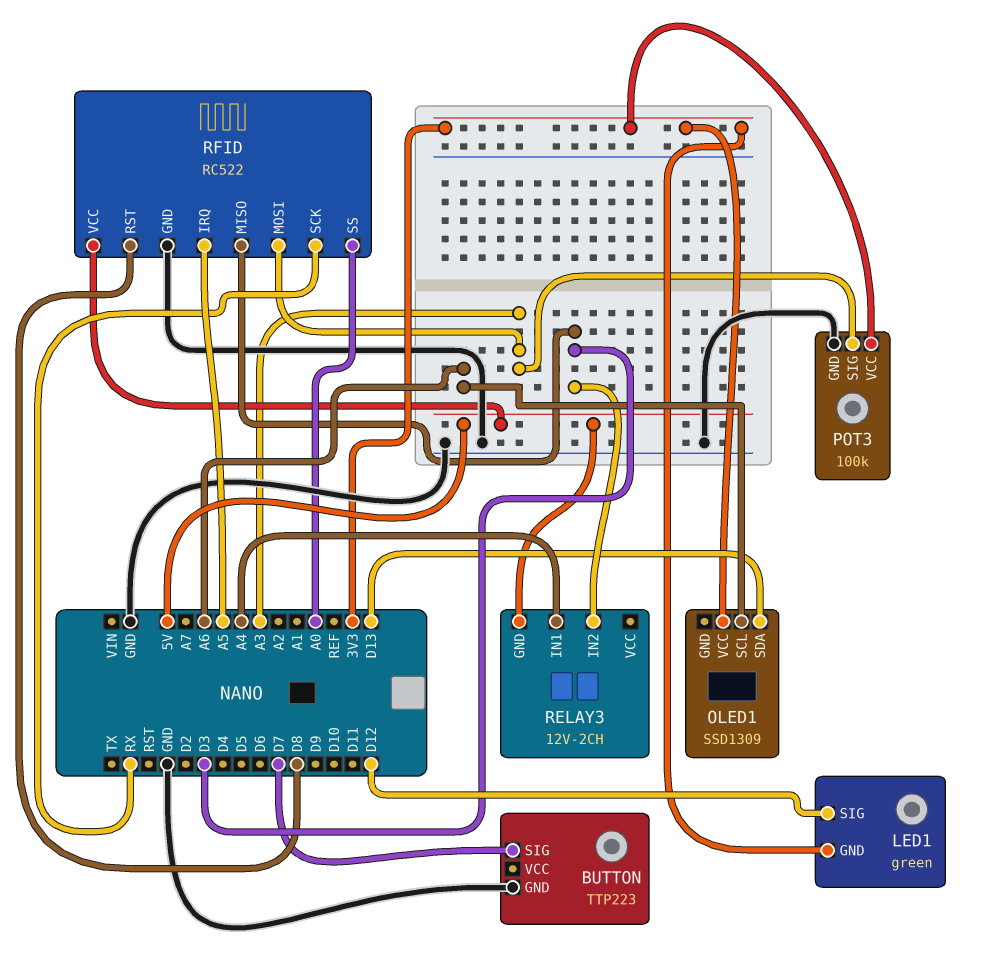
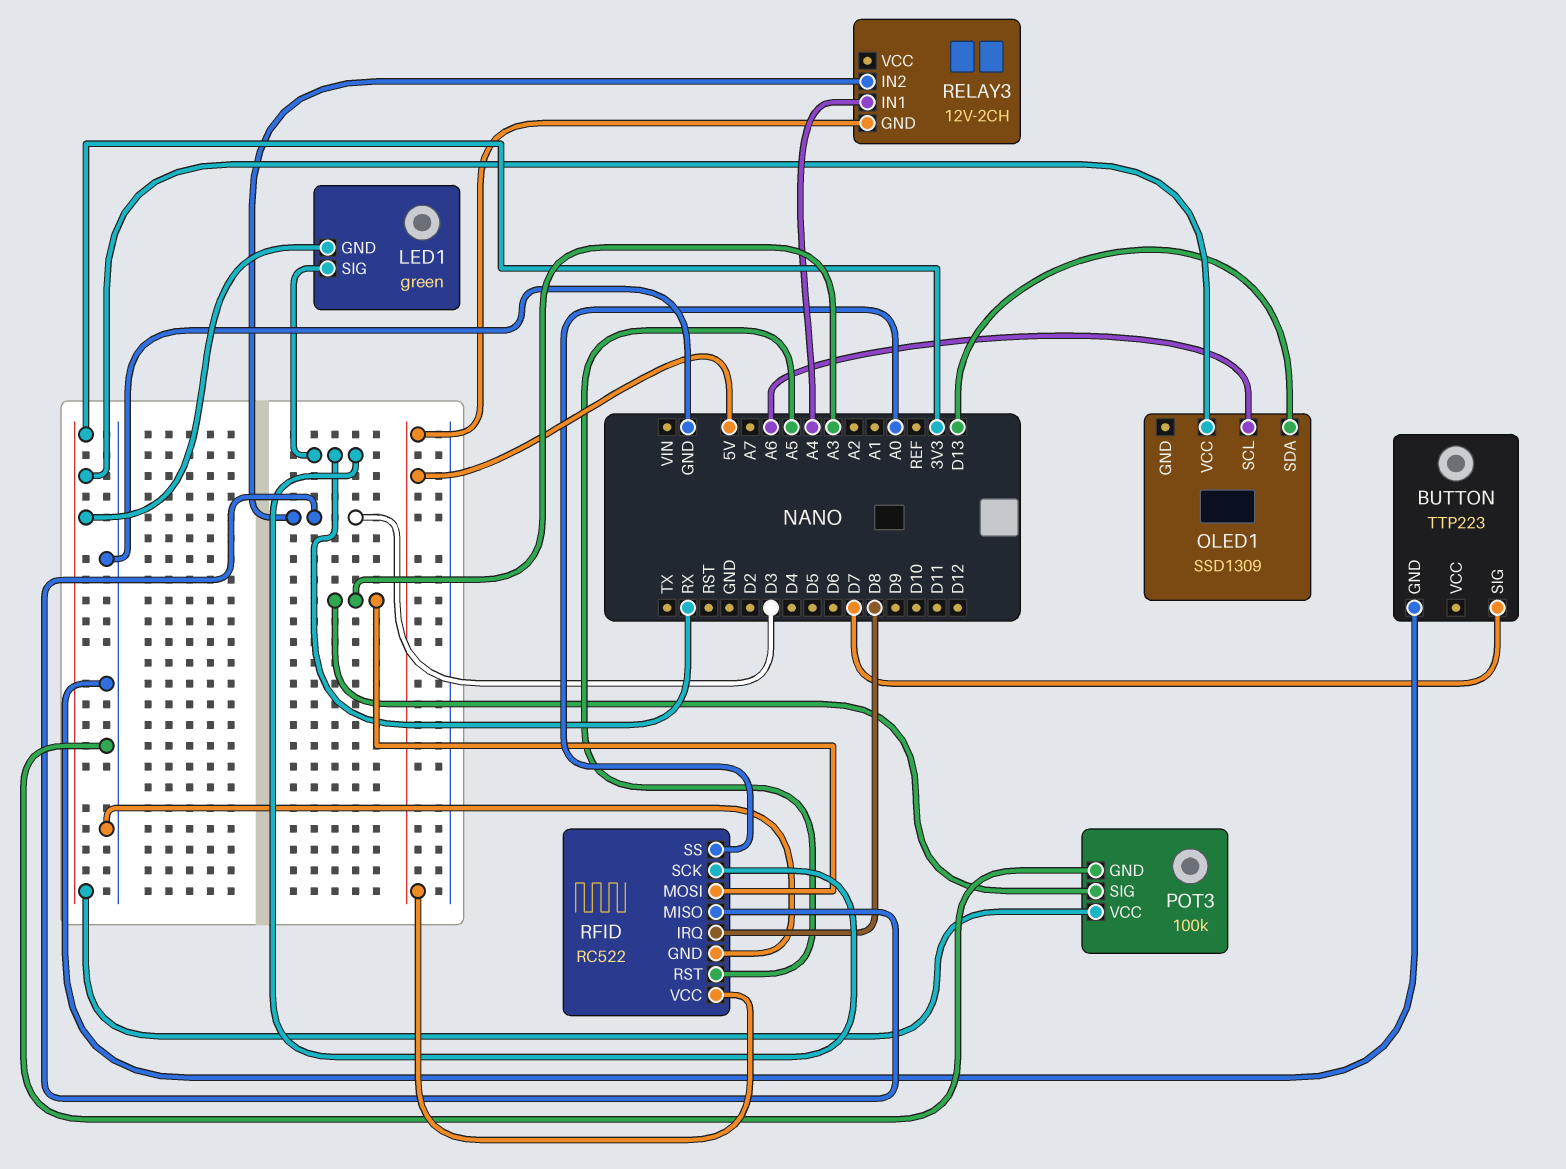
LED1 pin SIG: D12 -> RX
RFID pin IRQ: A5 -> D8
RFID pin RST: D8 -> A5

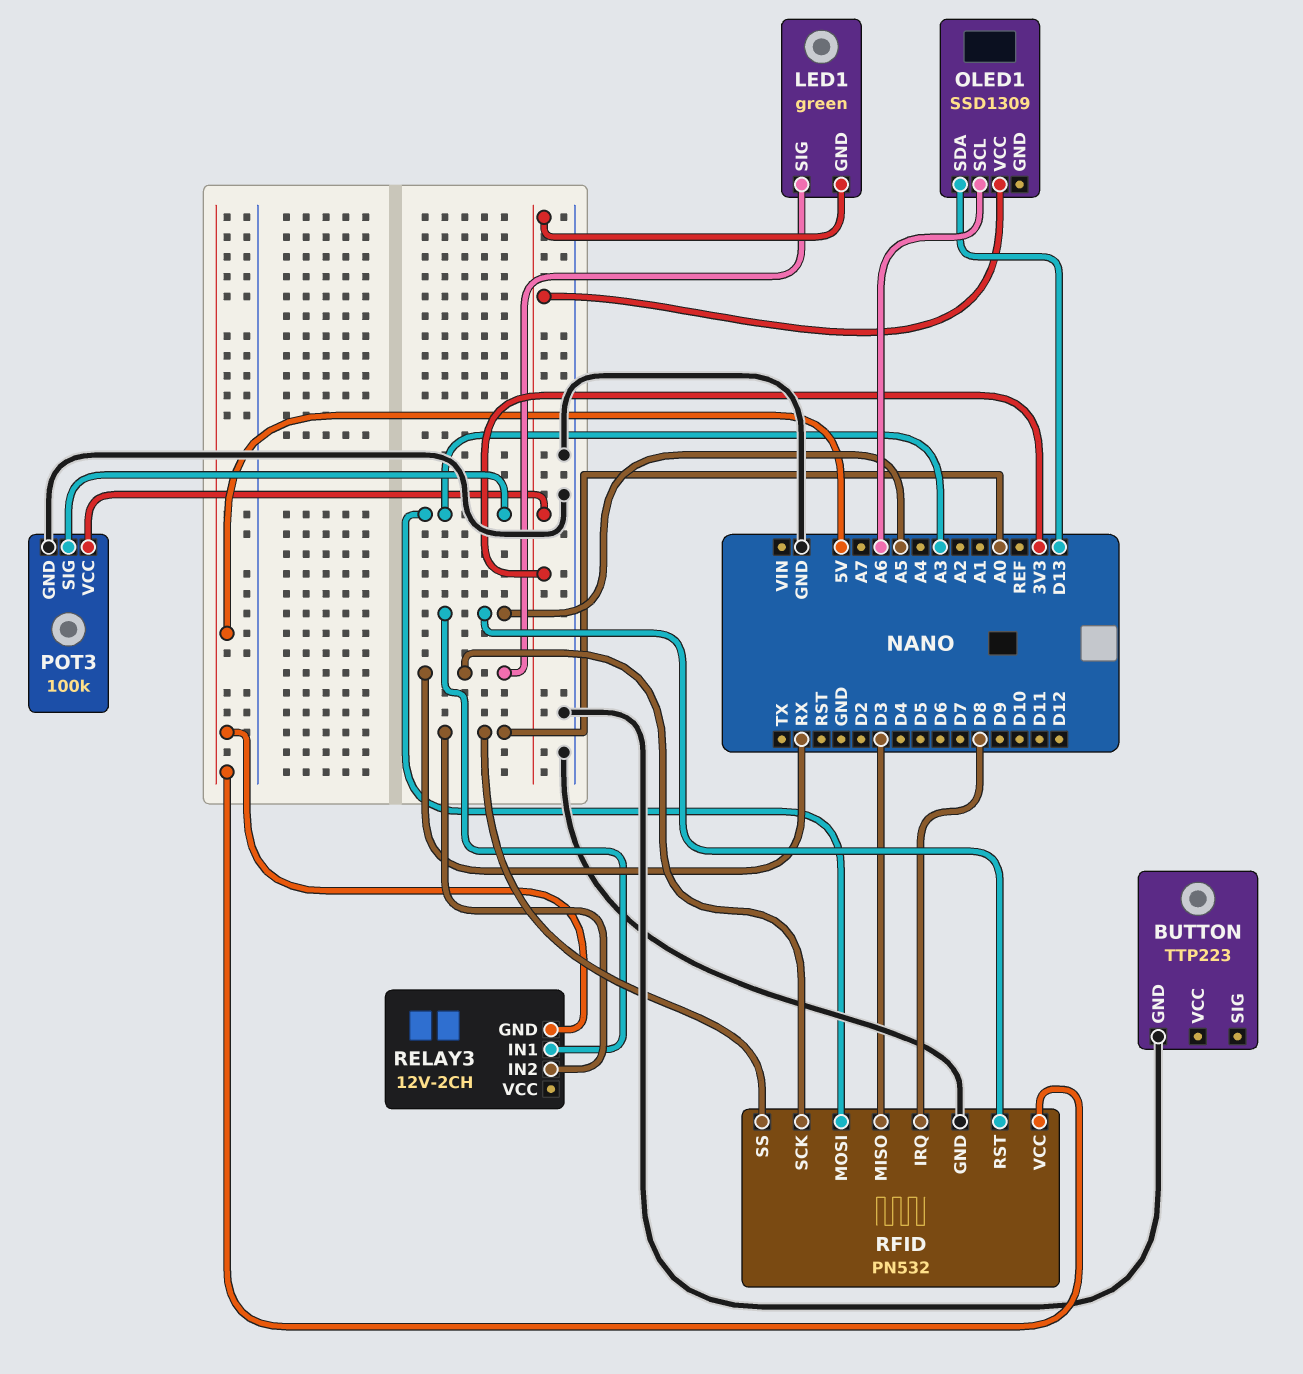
BUTTON pin SIG: D7 -> none
RELAY3 pin IN1: A4 -> A5
RELAY3 pin IN2: D3 -> A0
RFID: RC522 -> PN532

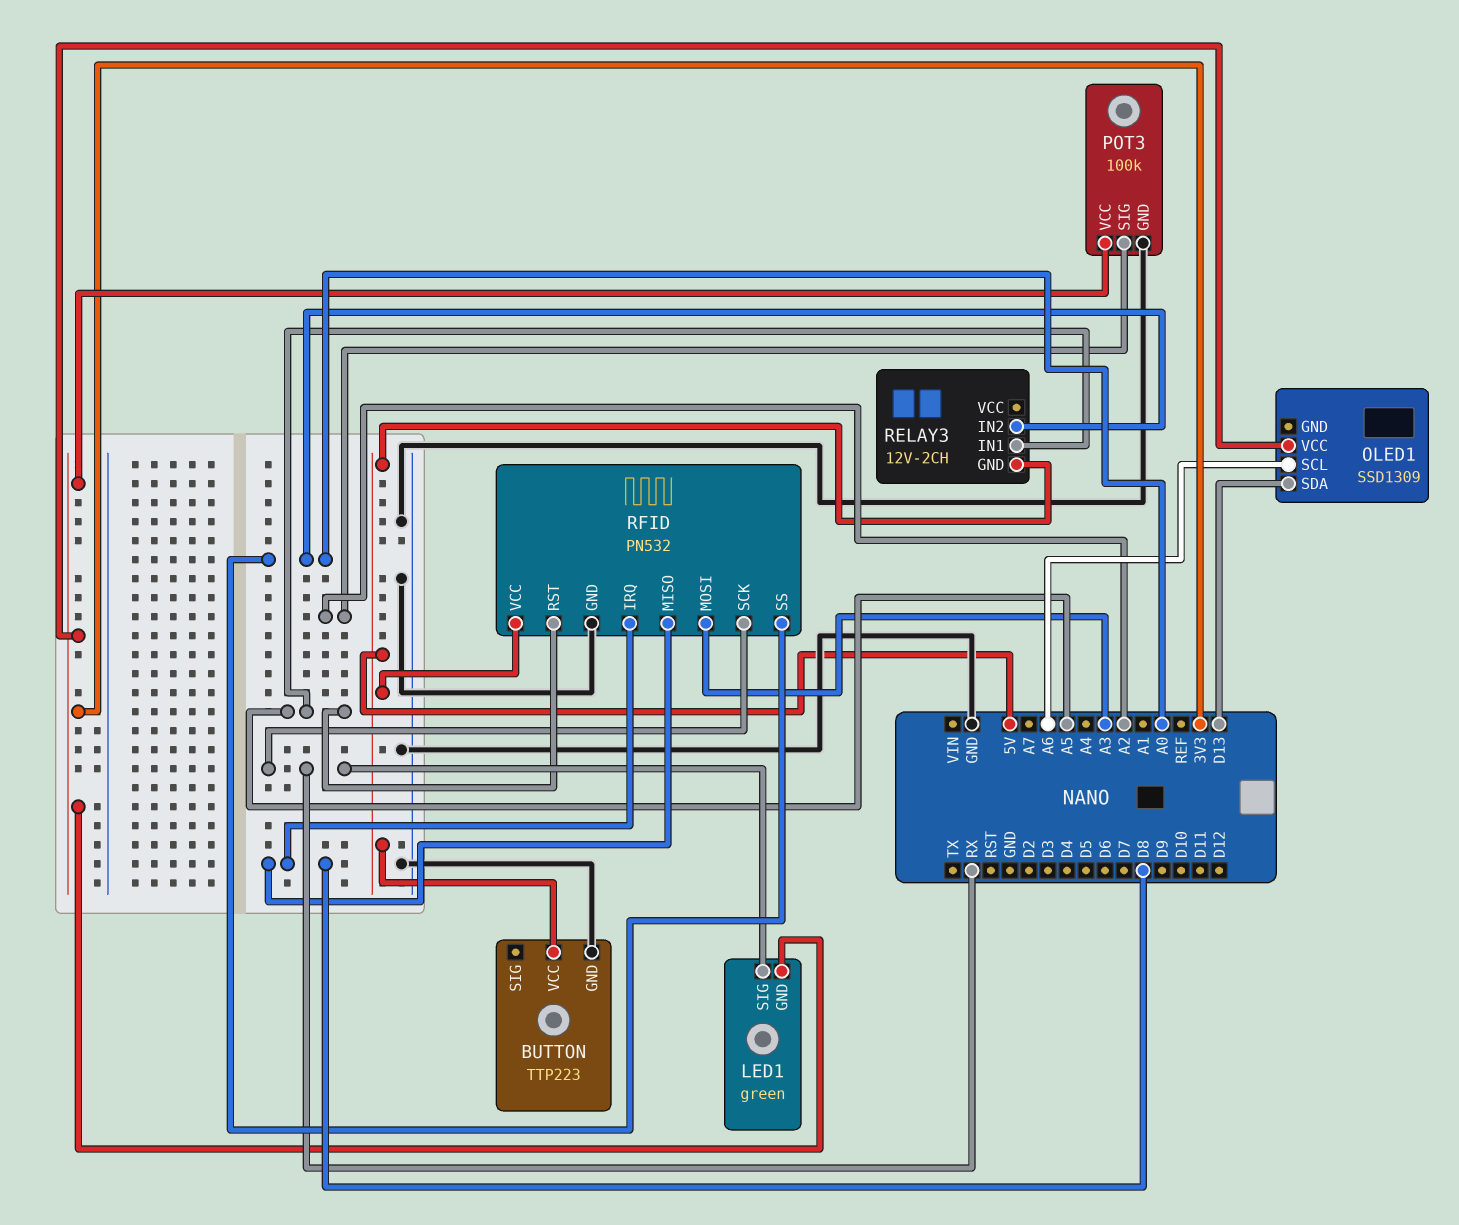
BUTTON pin VCC: none -> 5V
POT3 pin SIG: A3 -> A2
RFID pin MISO: D3 -> D8

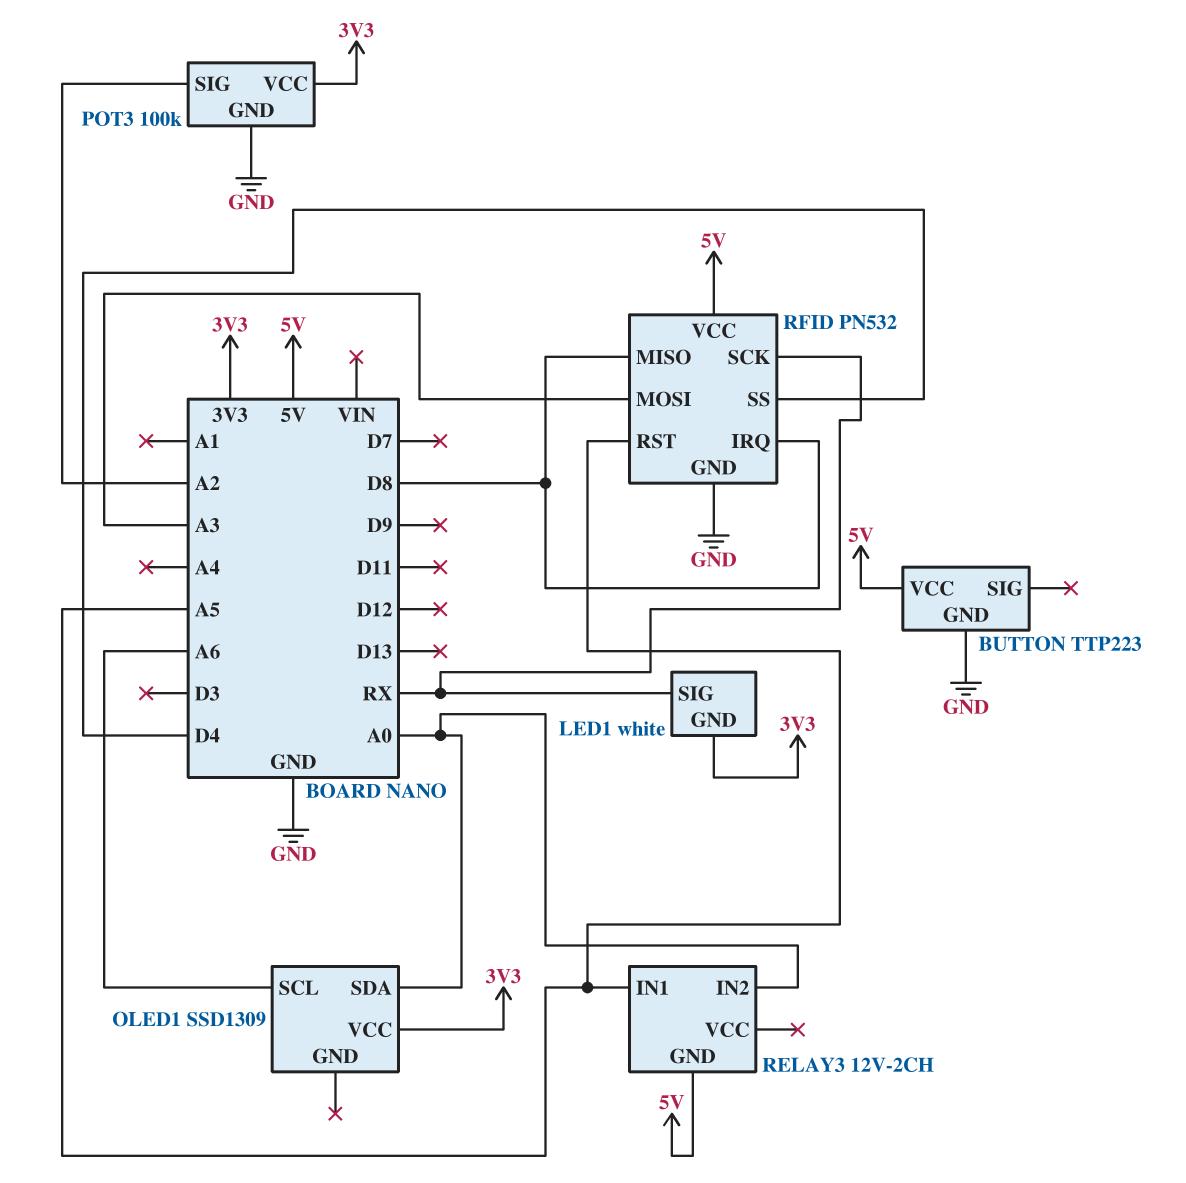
LED1: green -> white
OLED1 pin SDA: D13 -> A0
RFID pin SS: A0 -> D4

